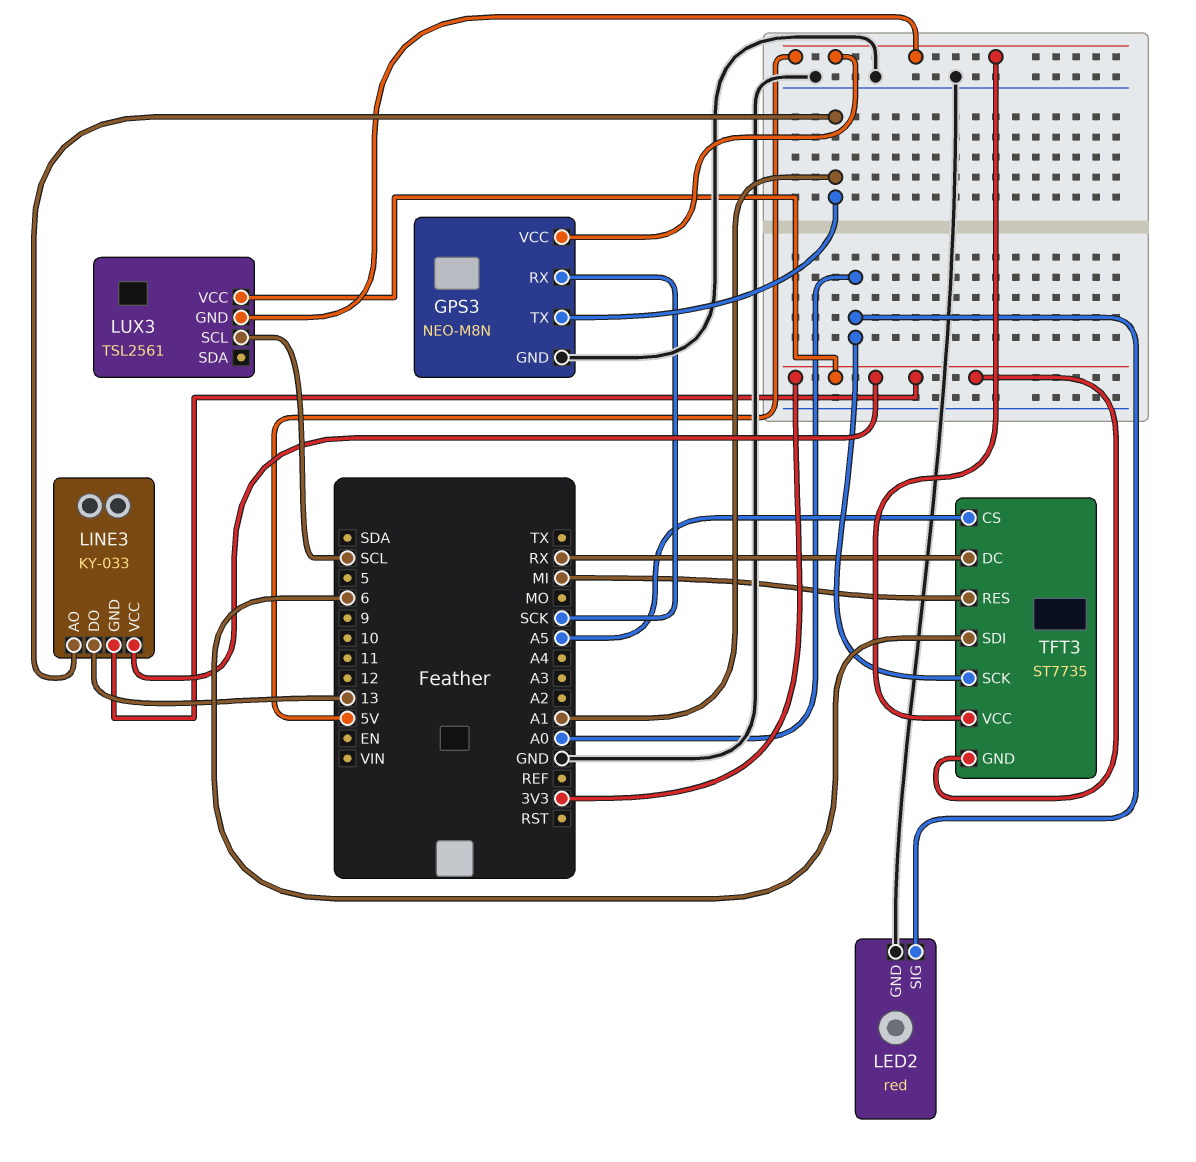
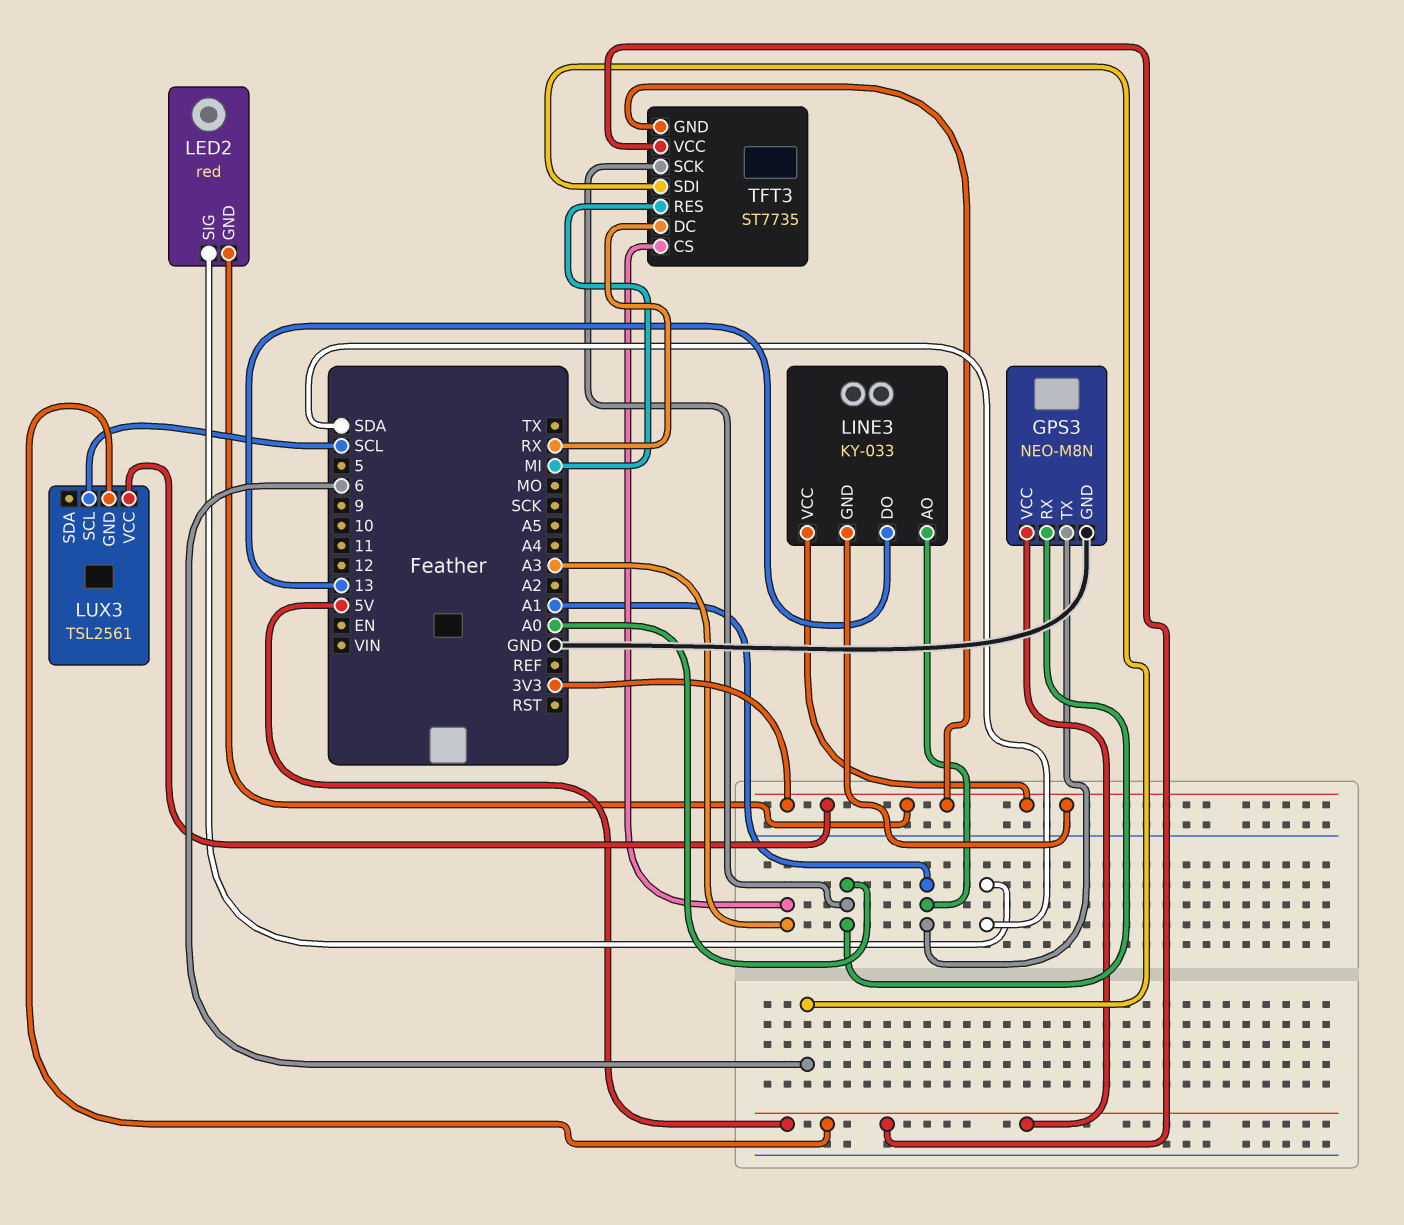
GPS3 pin RX: SCK -> A0
LED2 pin GND: GND -> 3V3
LED2 pin SIG: A0 -> SDA
TFT3 pin CS: A5 -> A3

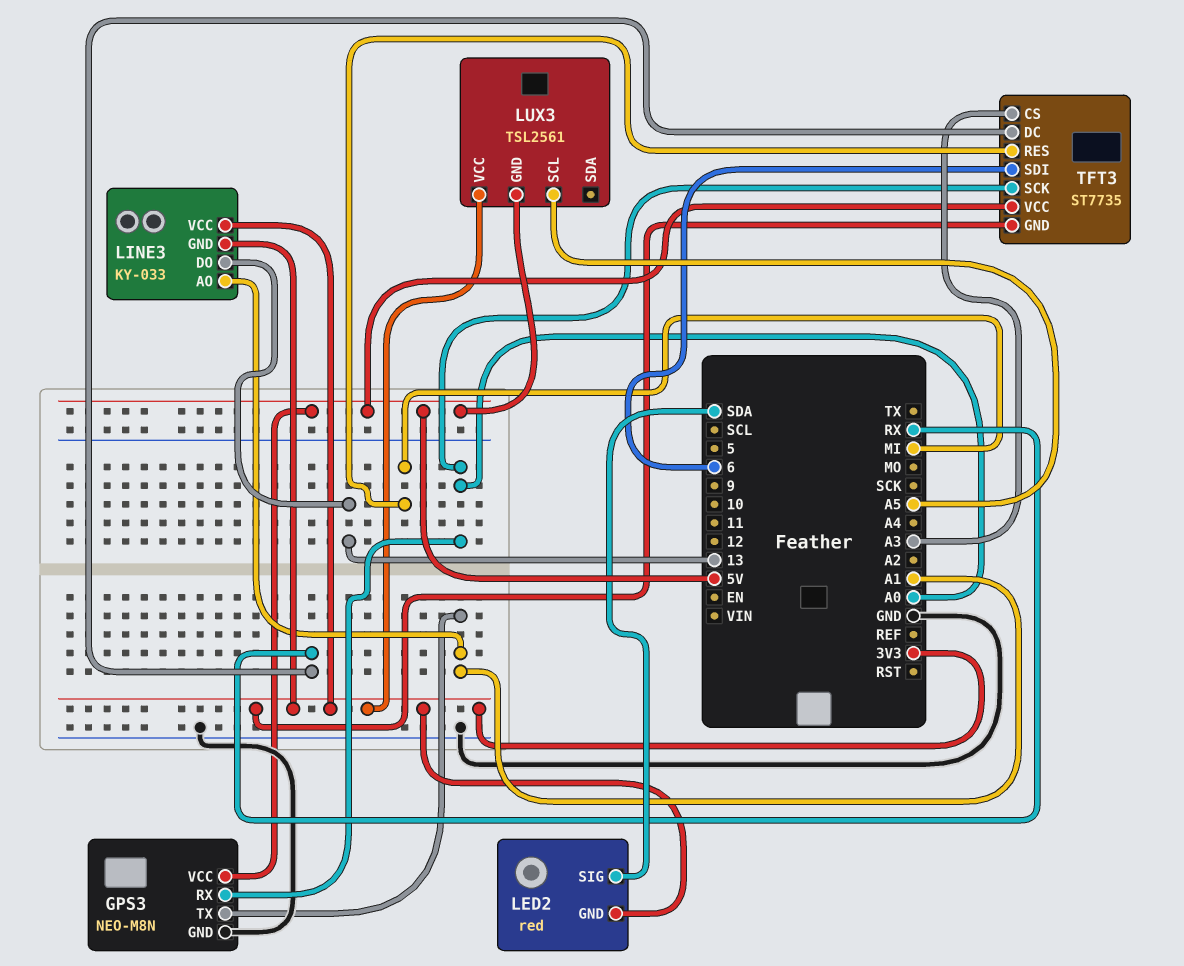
LUX3 pin SCL: SCL -> A5

